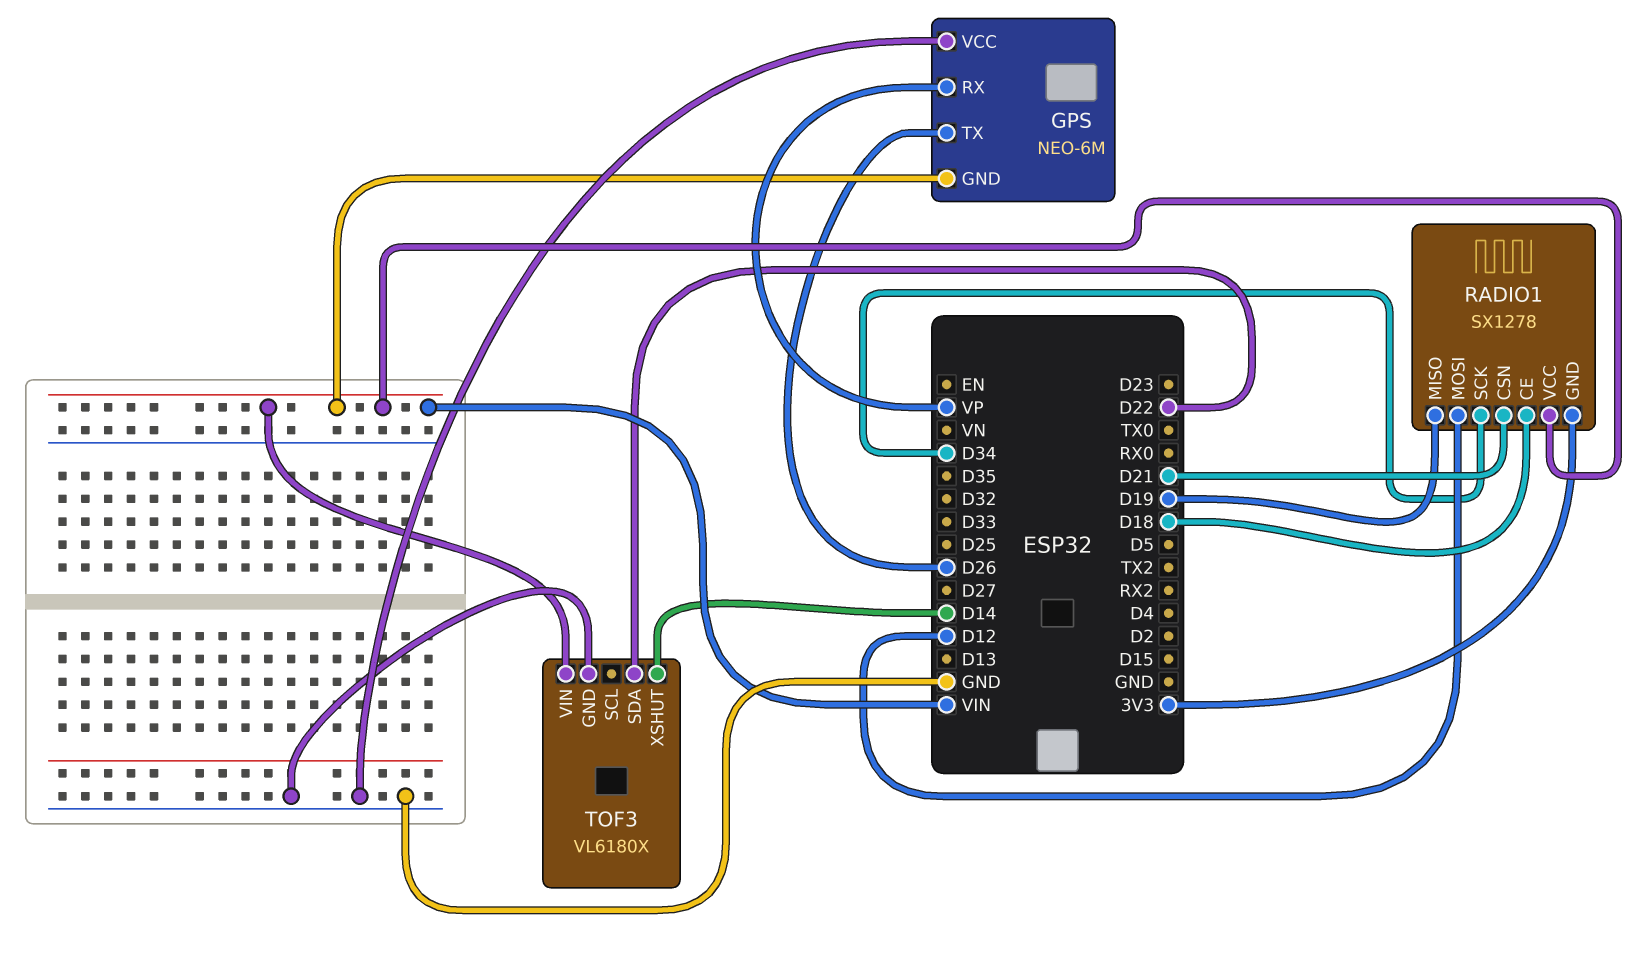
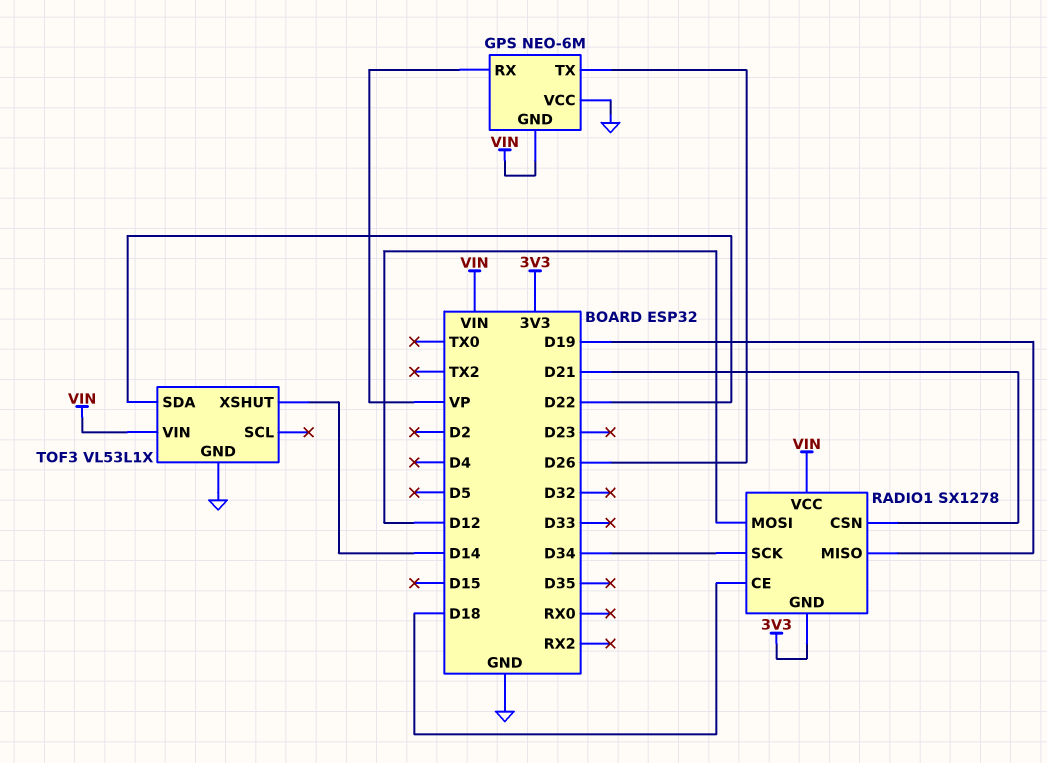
TOF3: VL6180X -> VL53L1X

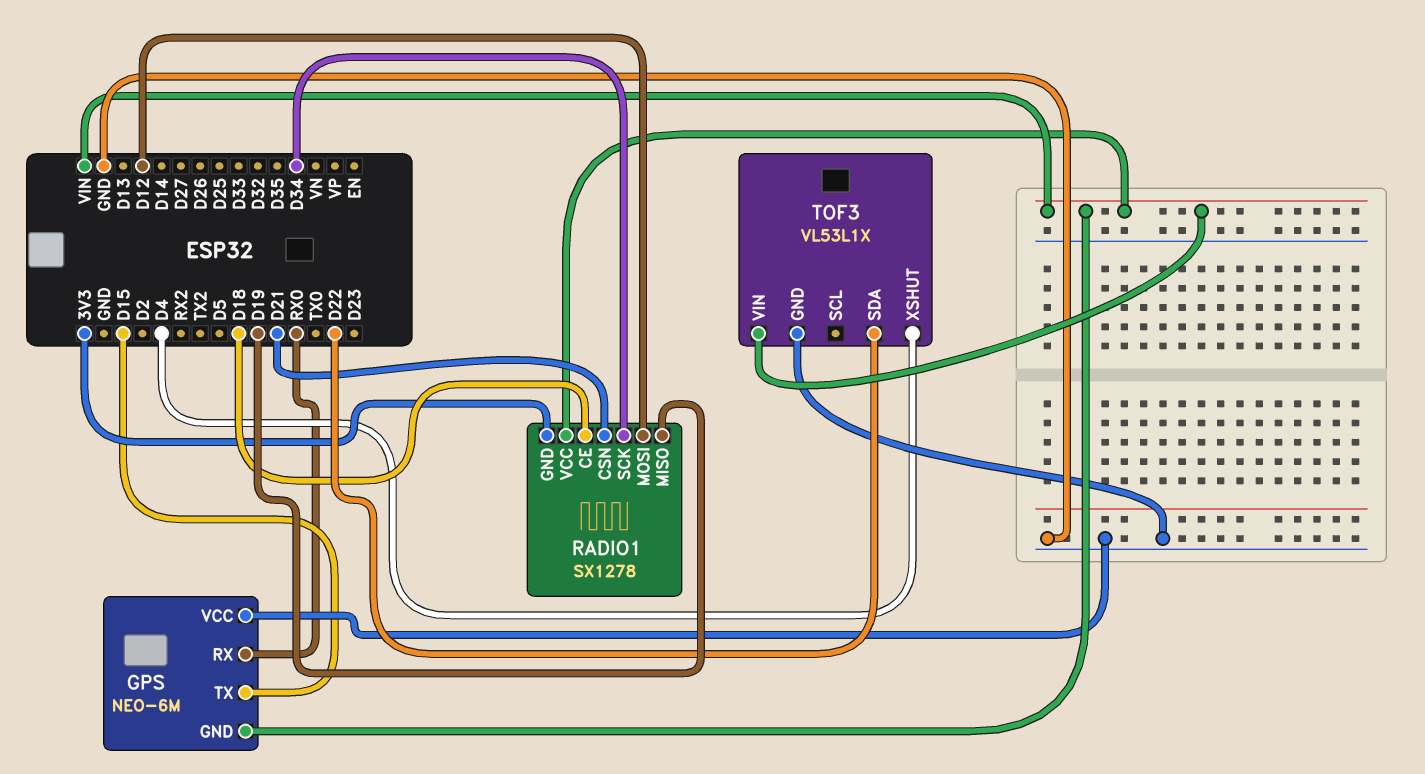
GPS pin RX: VP -> RX0
GPS pin TX: D26 -> D15
TOF3 pin XSHUT: D14 -> D4

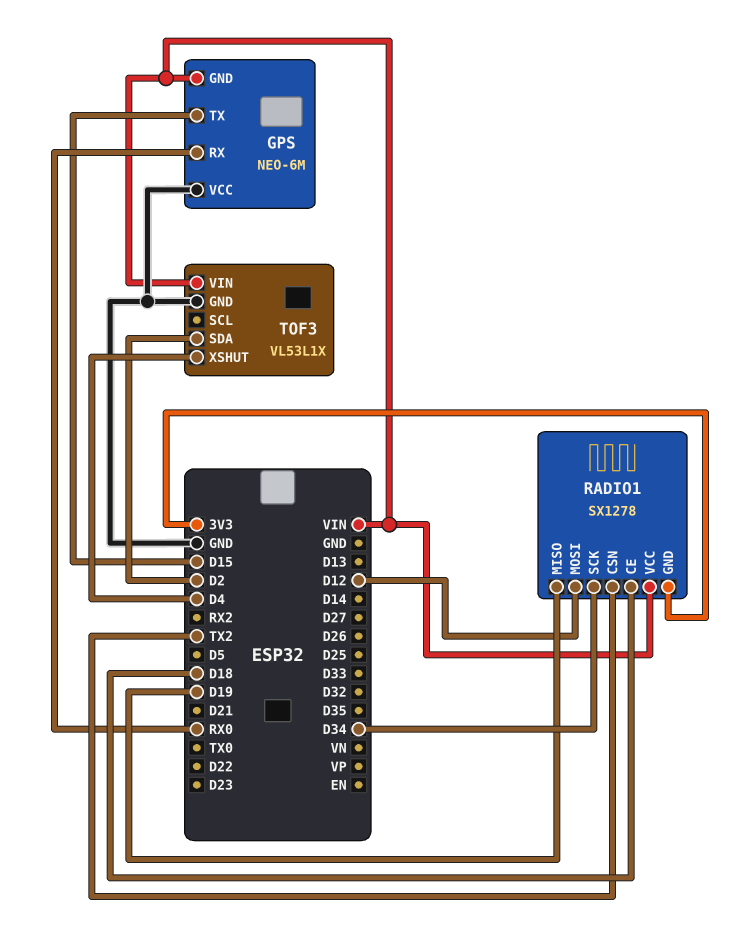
RADIO1 pin CSN: D21 -> TX2
TOF3 pin SDA: D22 -> D2

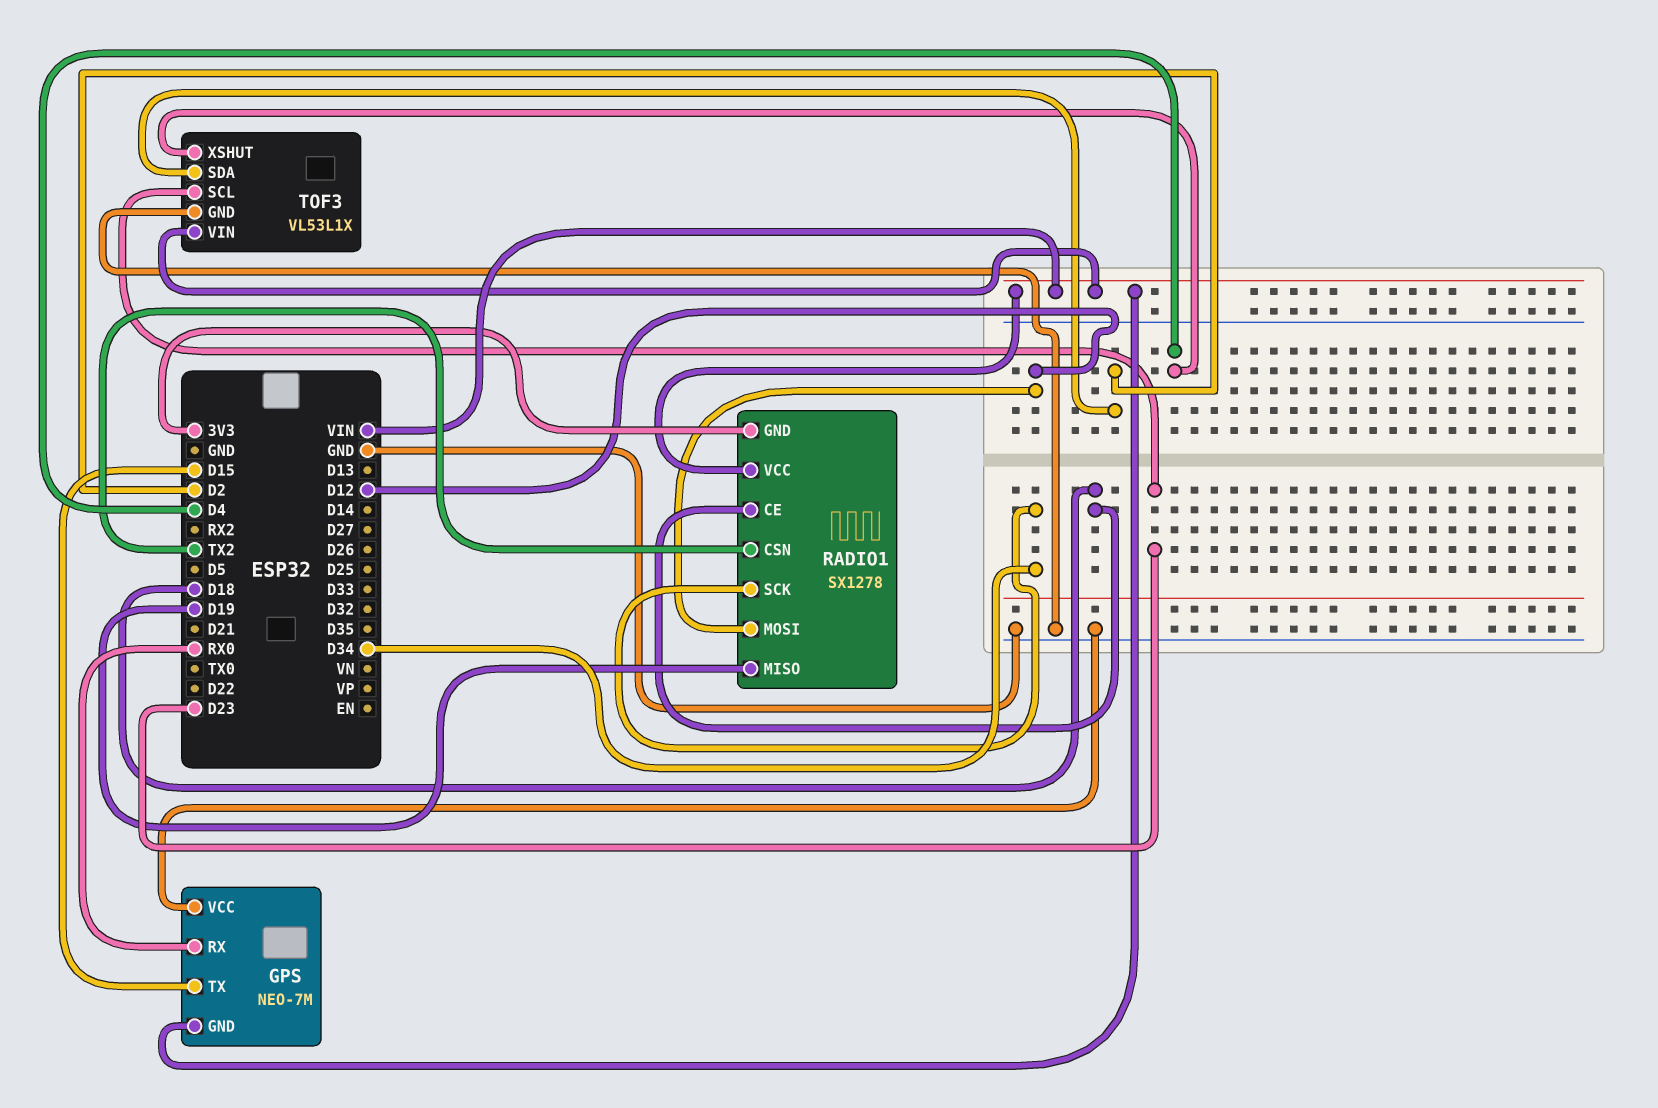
GPS: NEO-6M -> NEO-7M
TOF3 pin SCL: none -> D23

